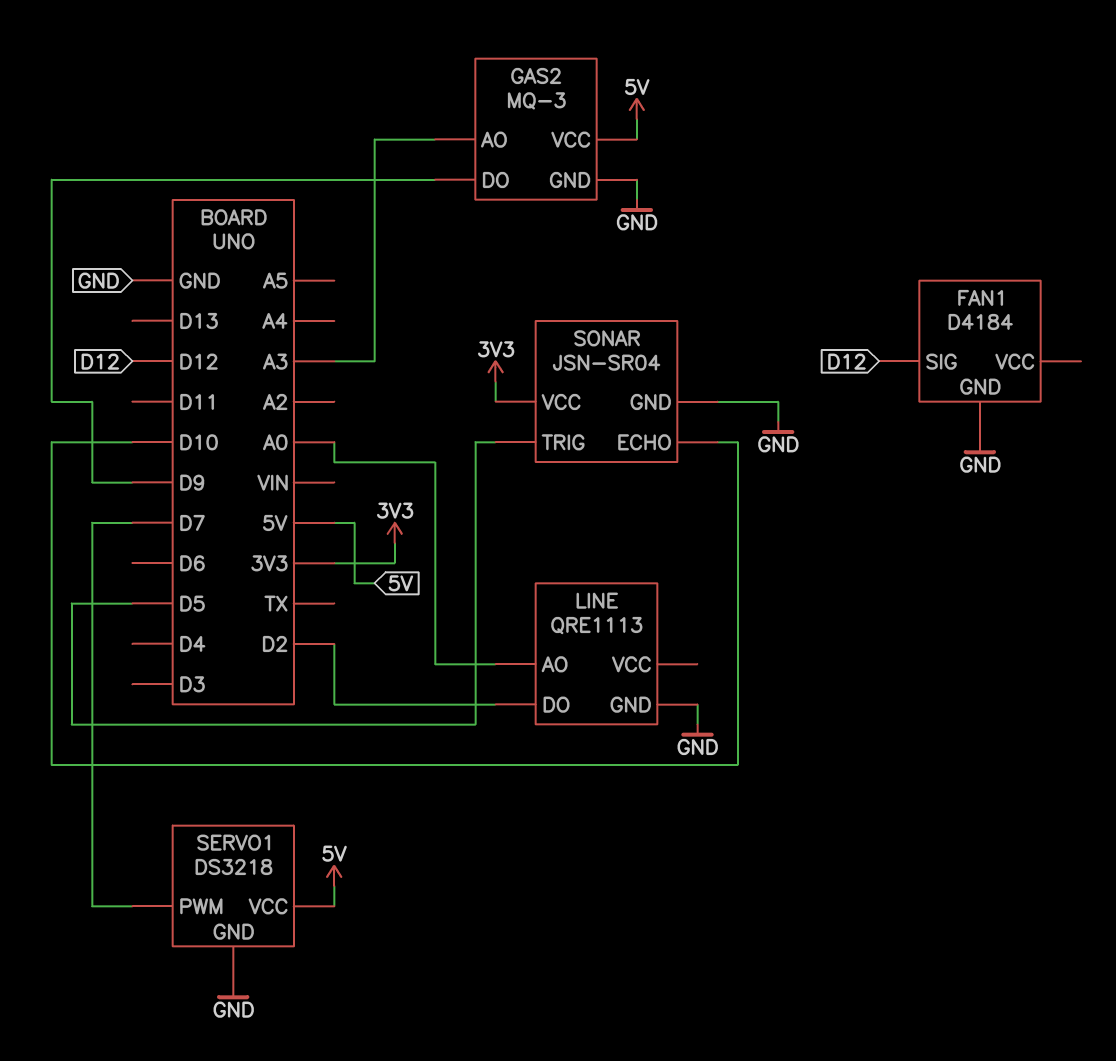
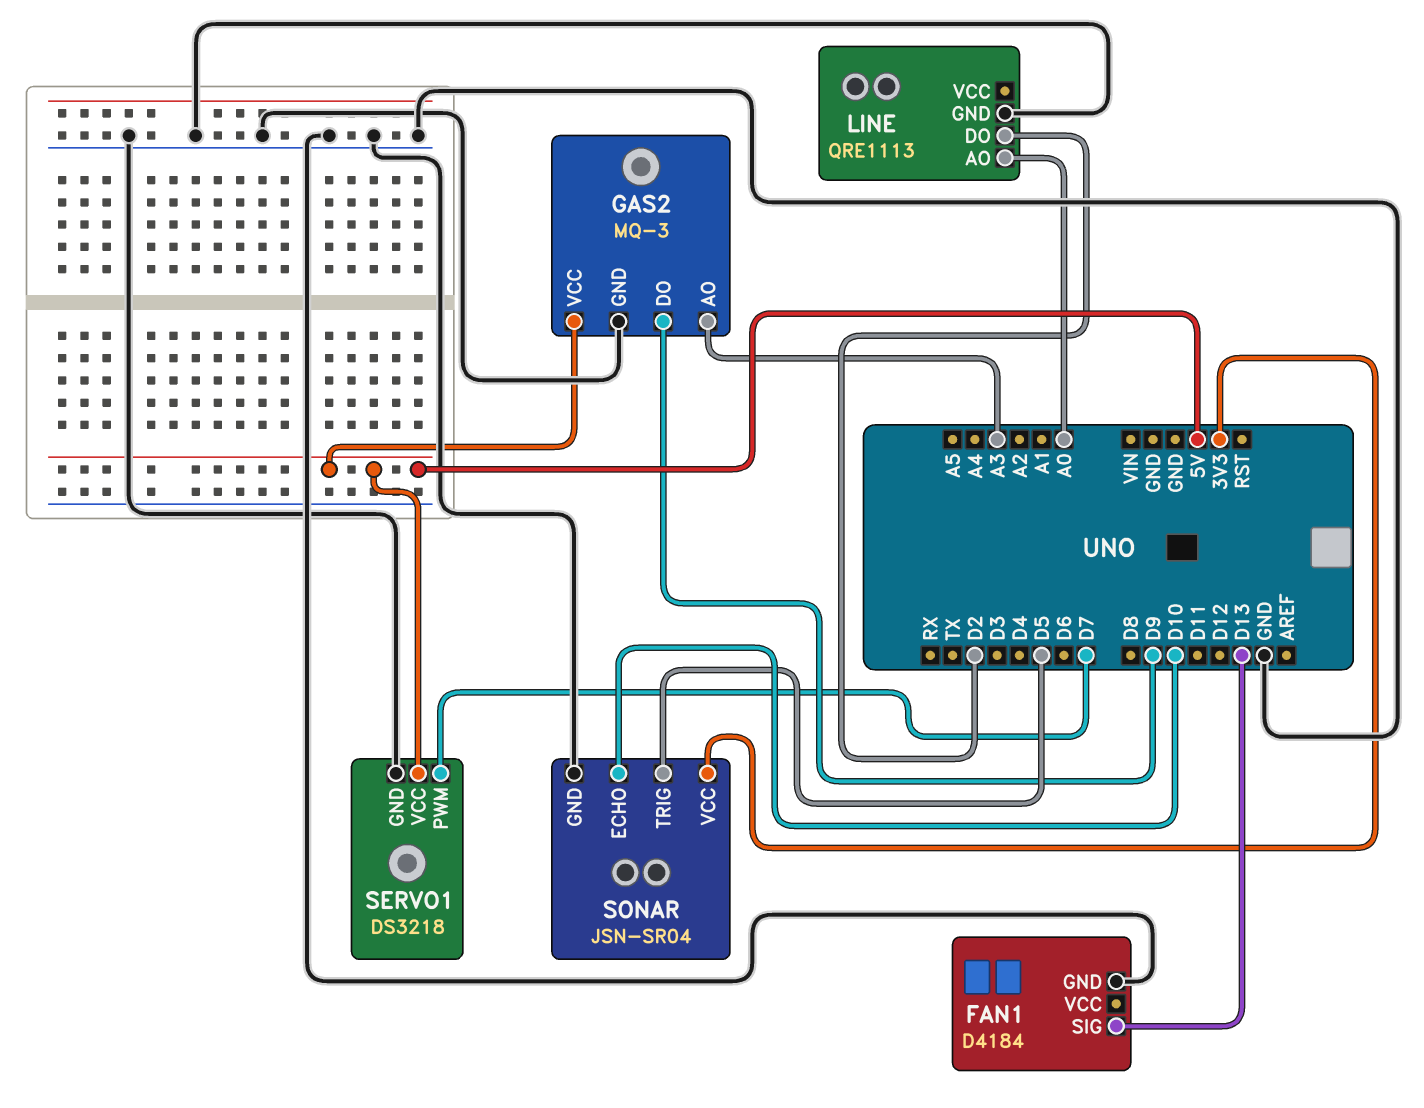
FAN1 pin SIG: D12 -> D13

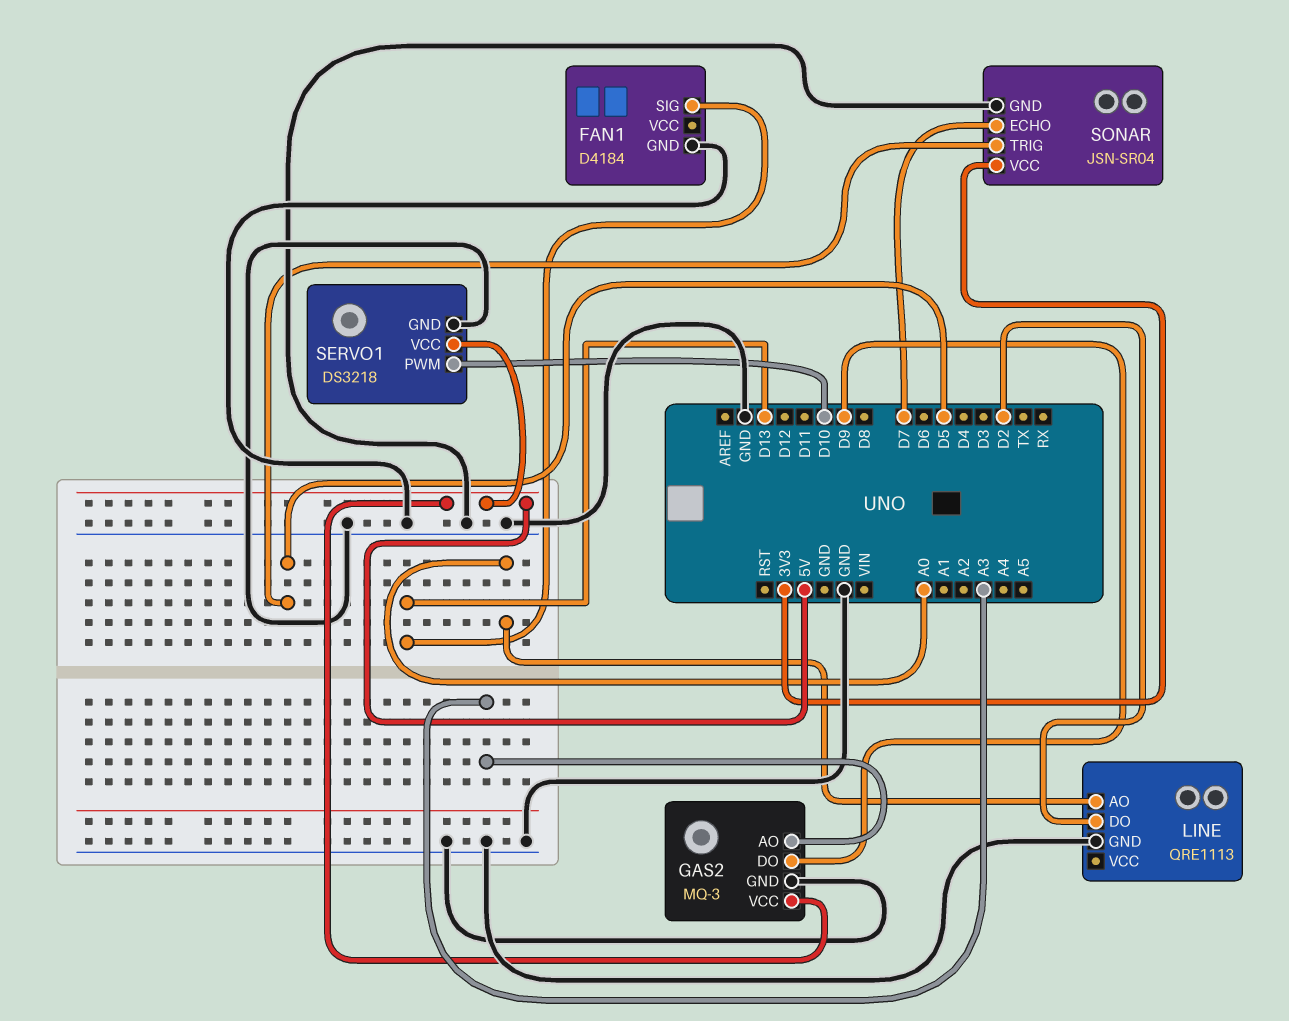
SERVO1 pin PWM: D7 -> D10
SONAR pin ECHO: D10 -> D7

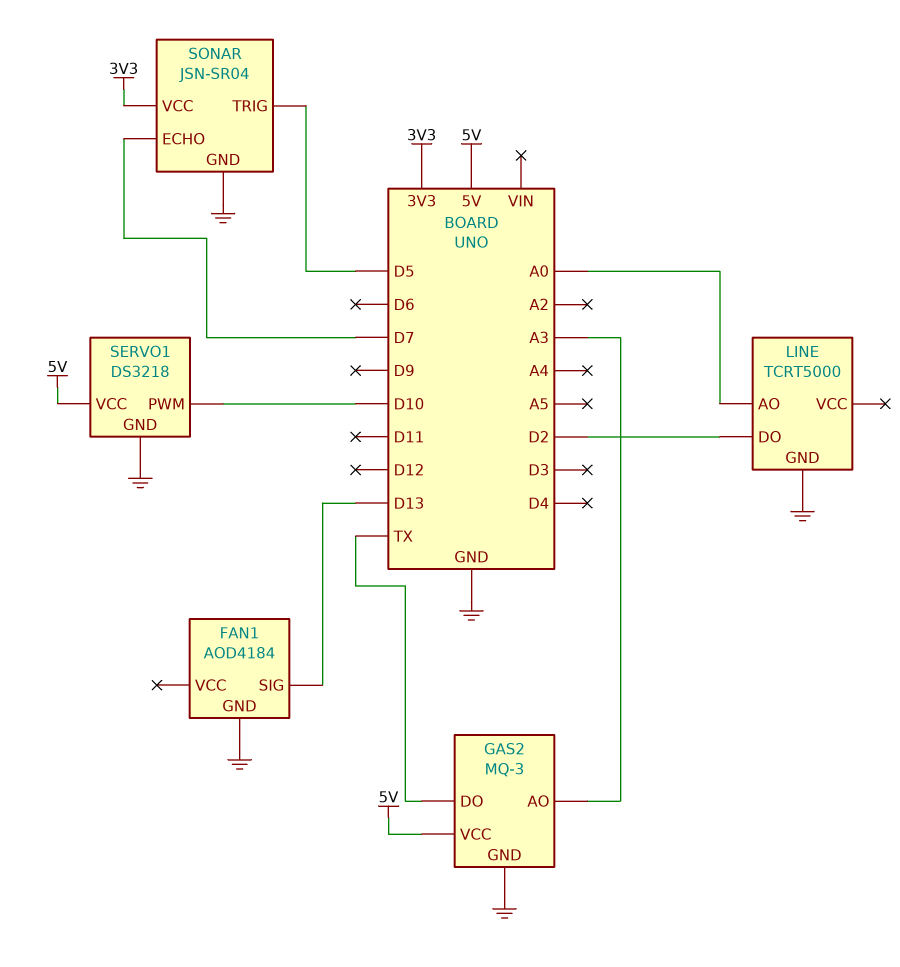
FAN1: D4184 -> AOD4184
GAS2 pin DO: D9 -> TX
LINE: QRE1113 -> TCRT5000

